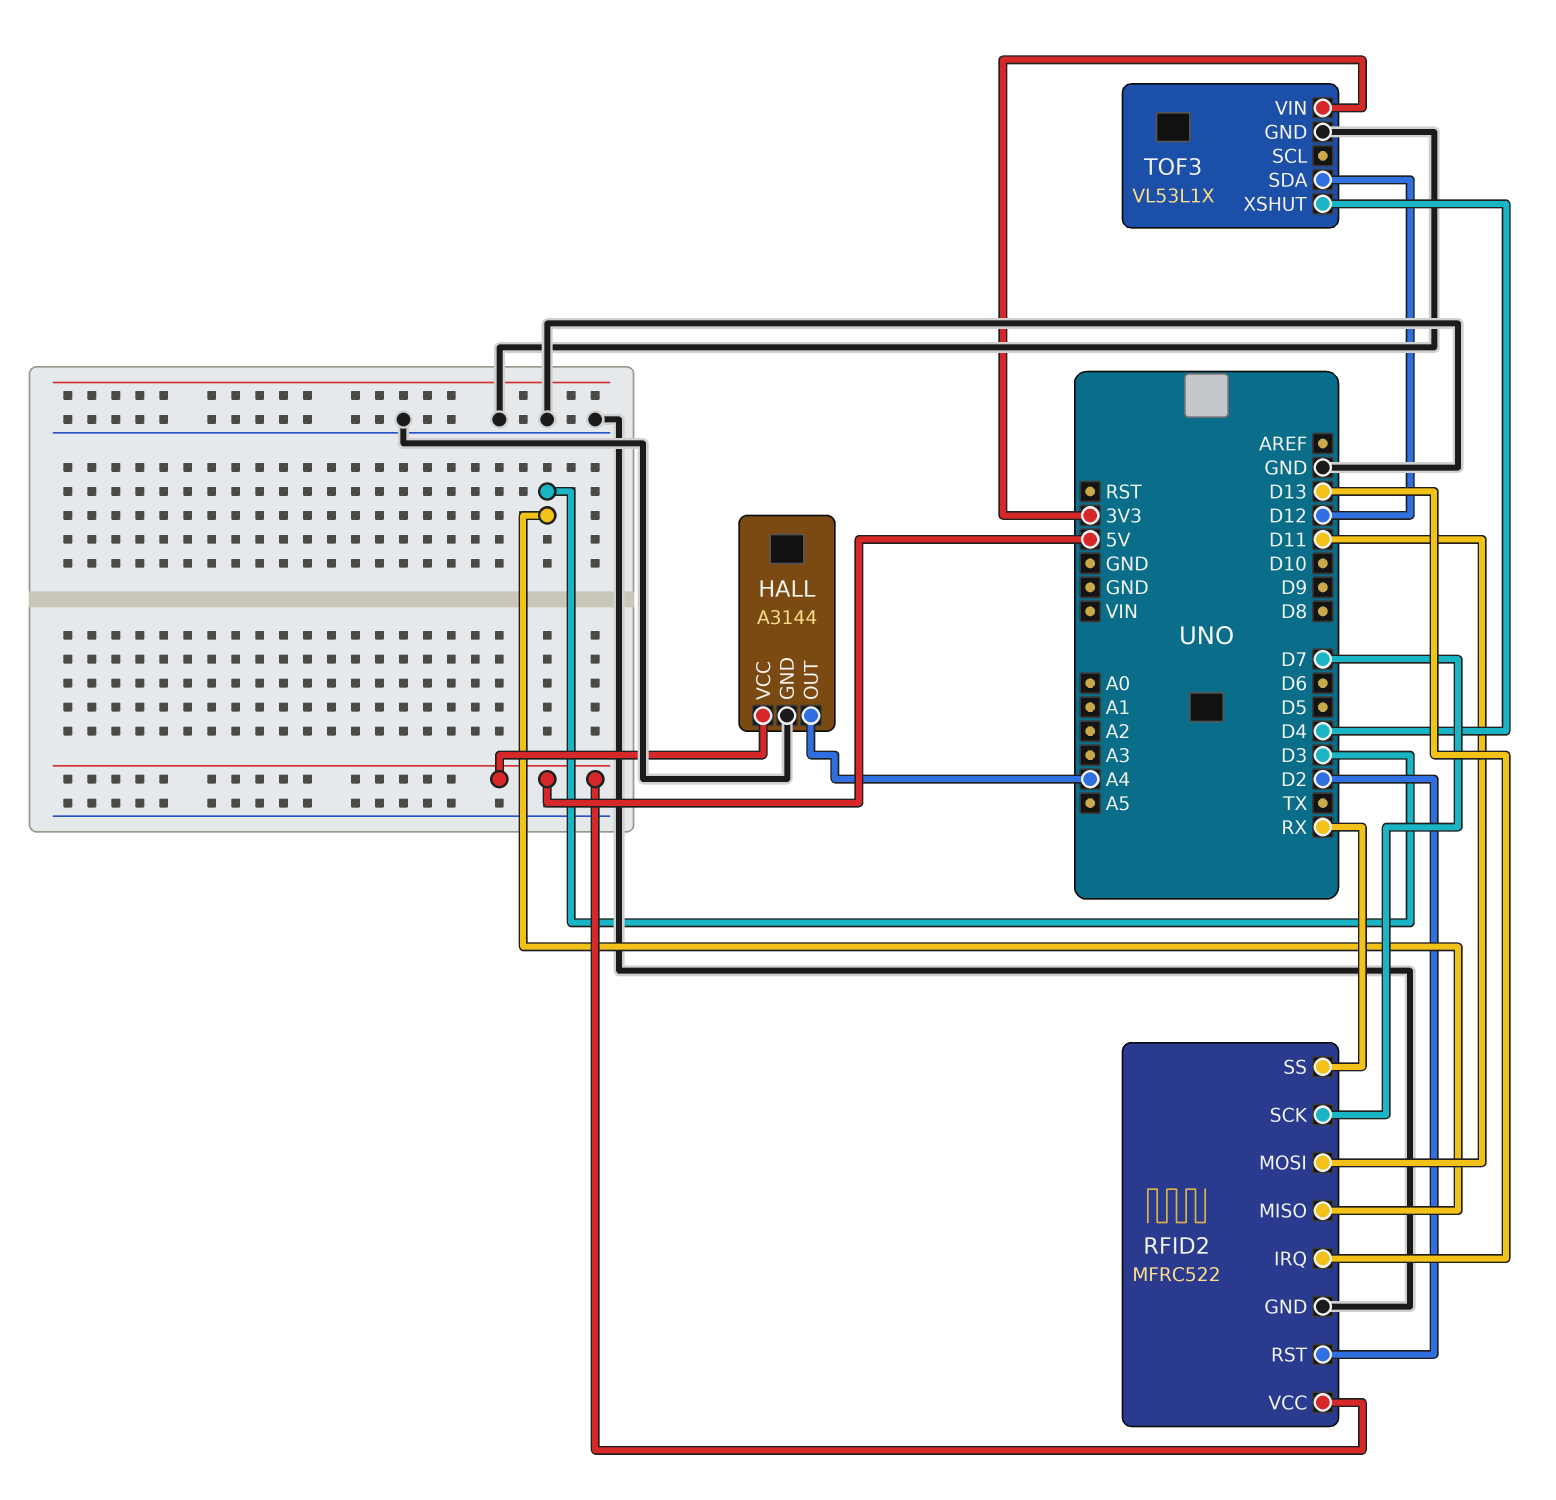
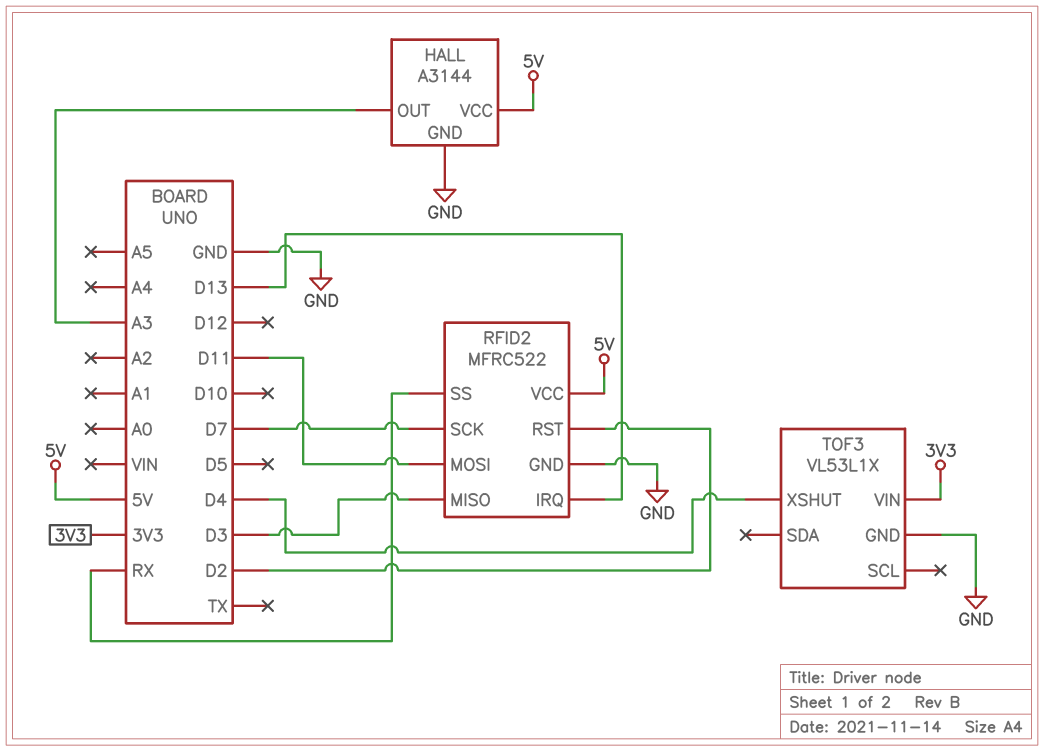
HALL pin OUT: A4 -> A3
TOF3 pin SDA: D12 -> none

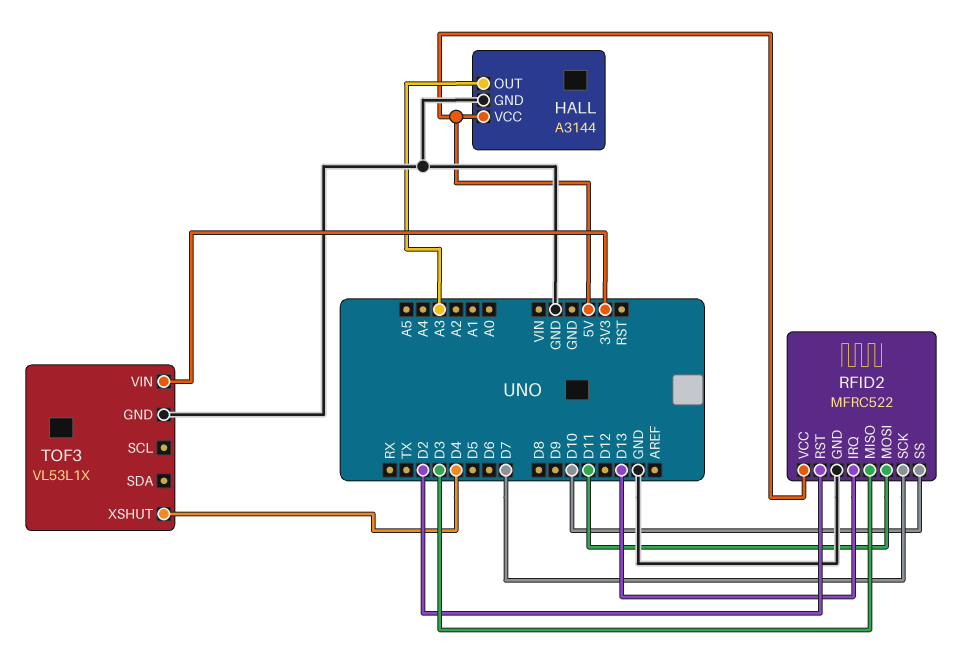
RFID2 pin SS: RX -> D10

